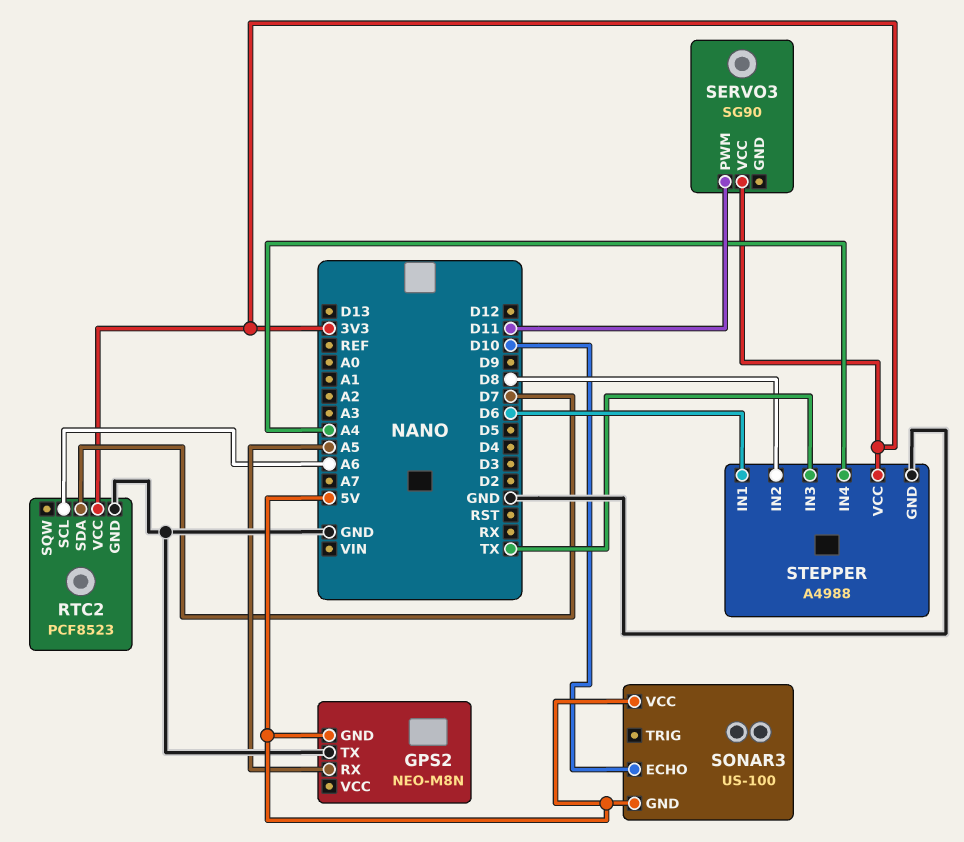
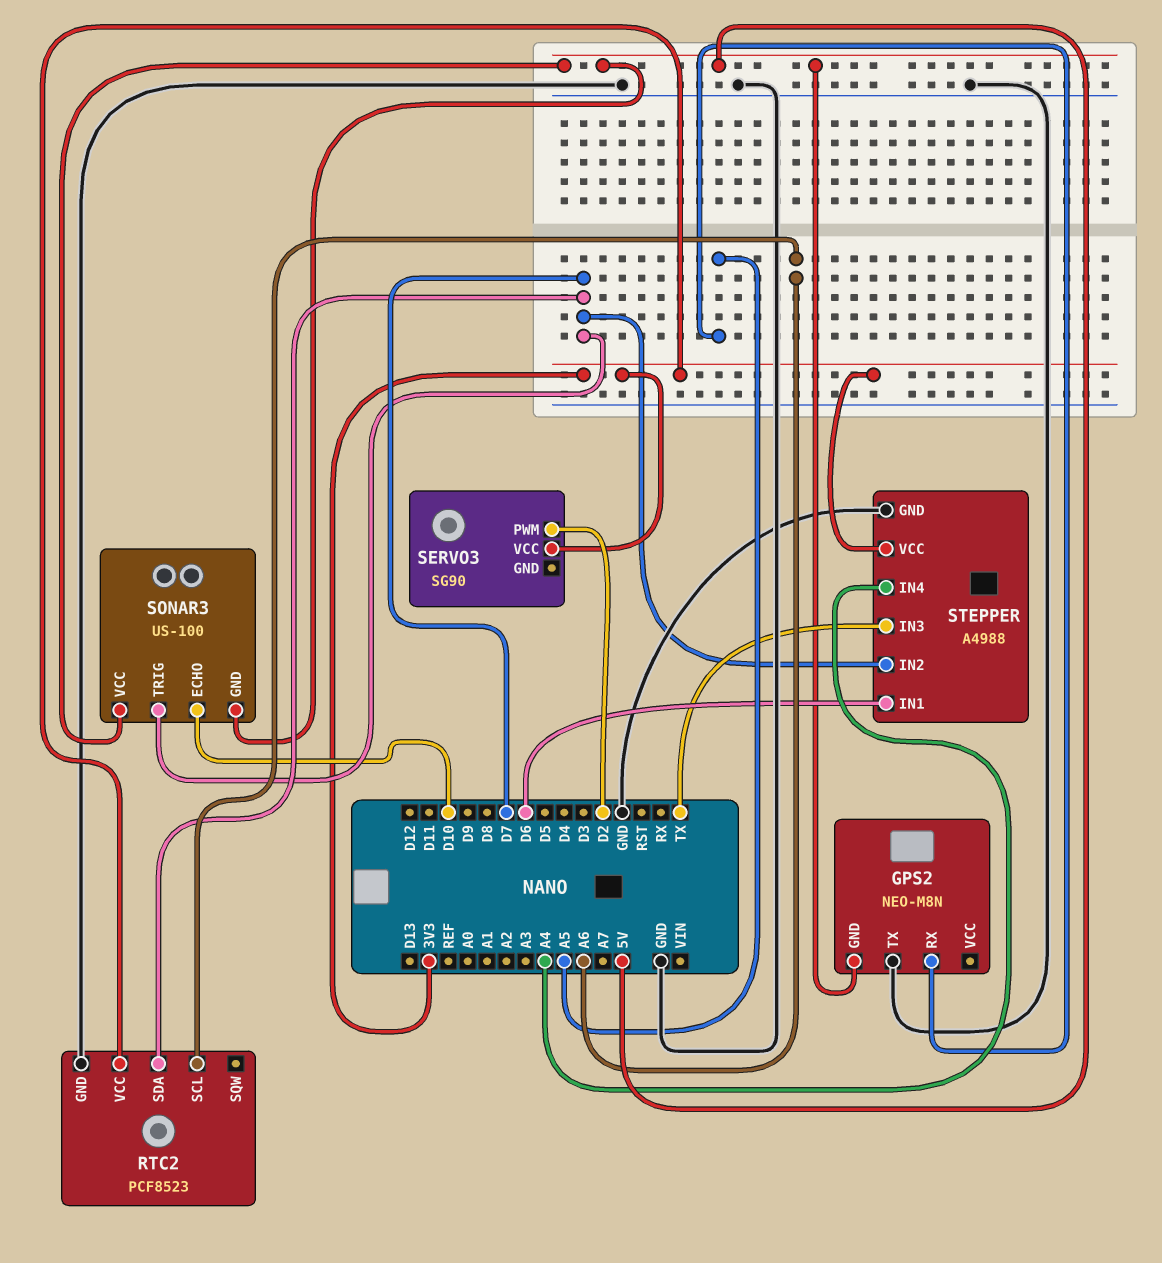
SERVO3 pin PWM: D11 -> D2
SONAR3 pin TRIG: none -> D7
STEPPER pin IN2: D8 -> D7

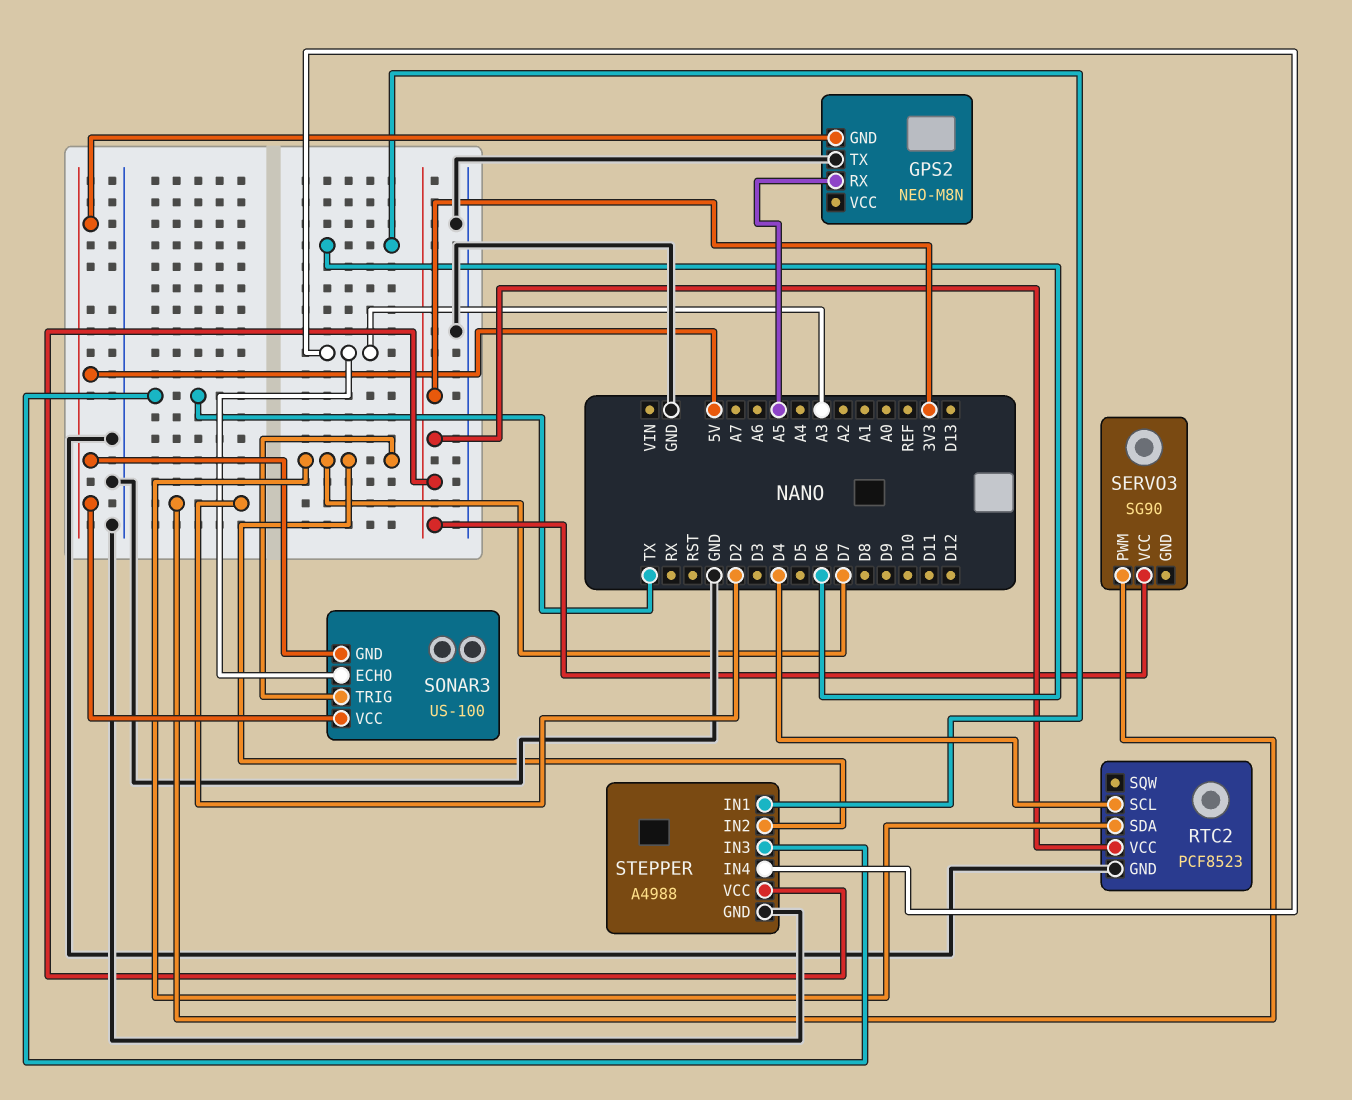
RTC2 pin SCL: A6 -> D4
SONAR3 pin ECHO: D10 -> A3
STEPPER pin IN4: A4 -> A3

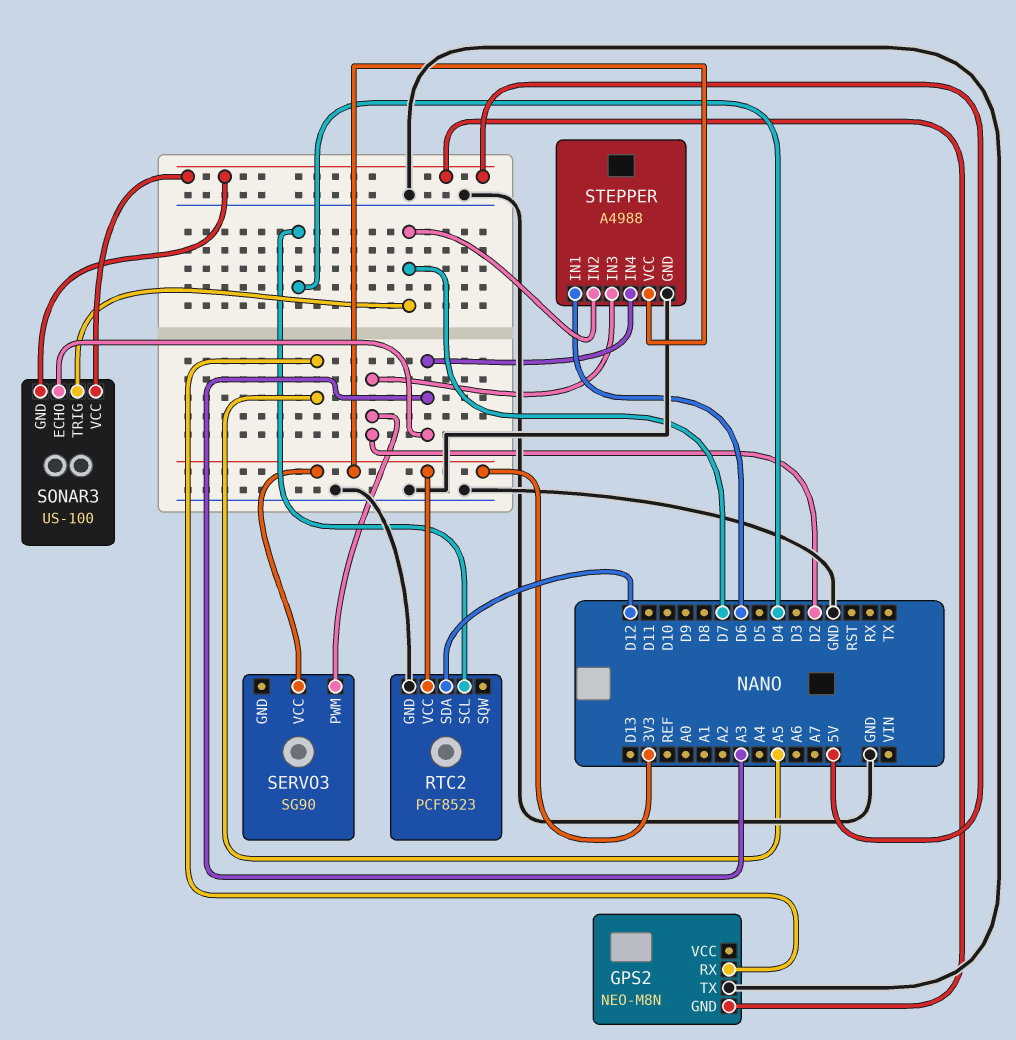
RTC2 pin SDA: D7 -> D12
STEPPER pin IN3: TX -> D2

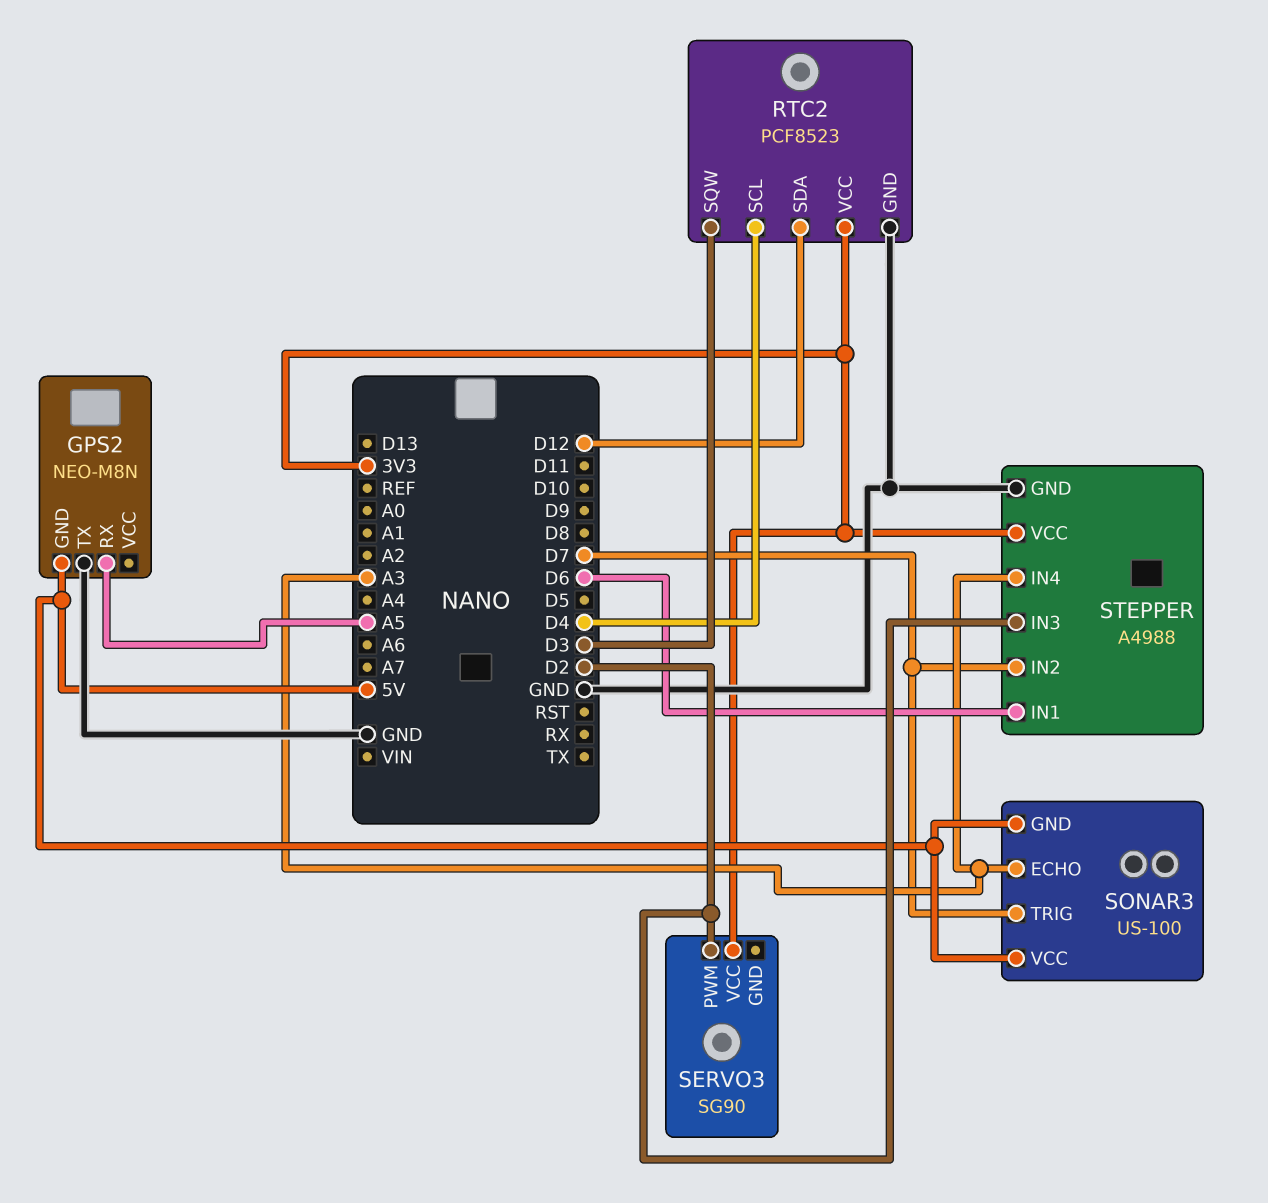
RTC2 pin SQW: none -> D3

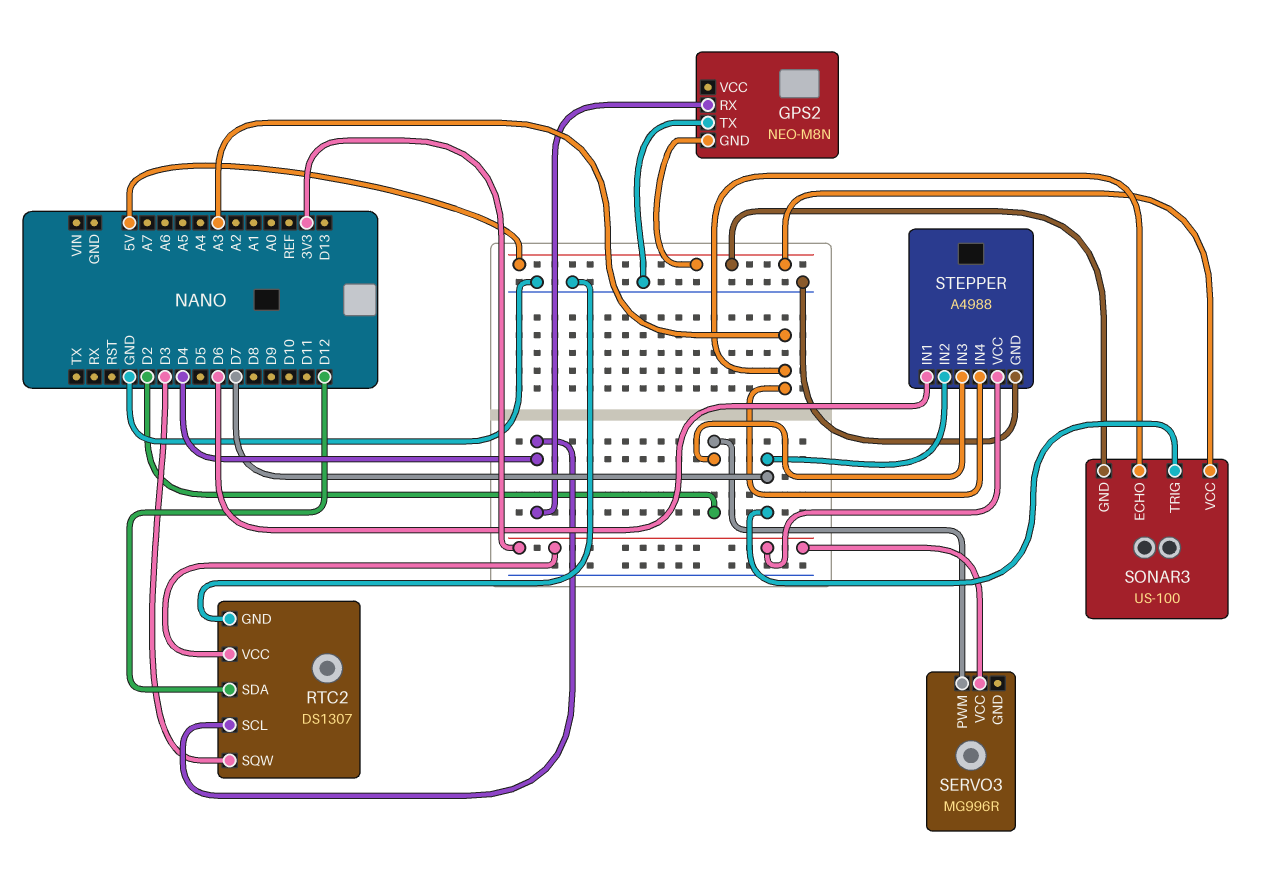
GPS2 pin RX: A5 -> D4
RTC2: PCF8523 -> DS1307
SERVO3: SG90 -> MG996R

